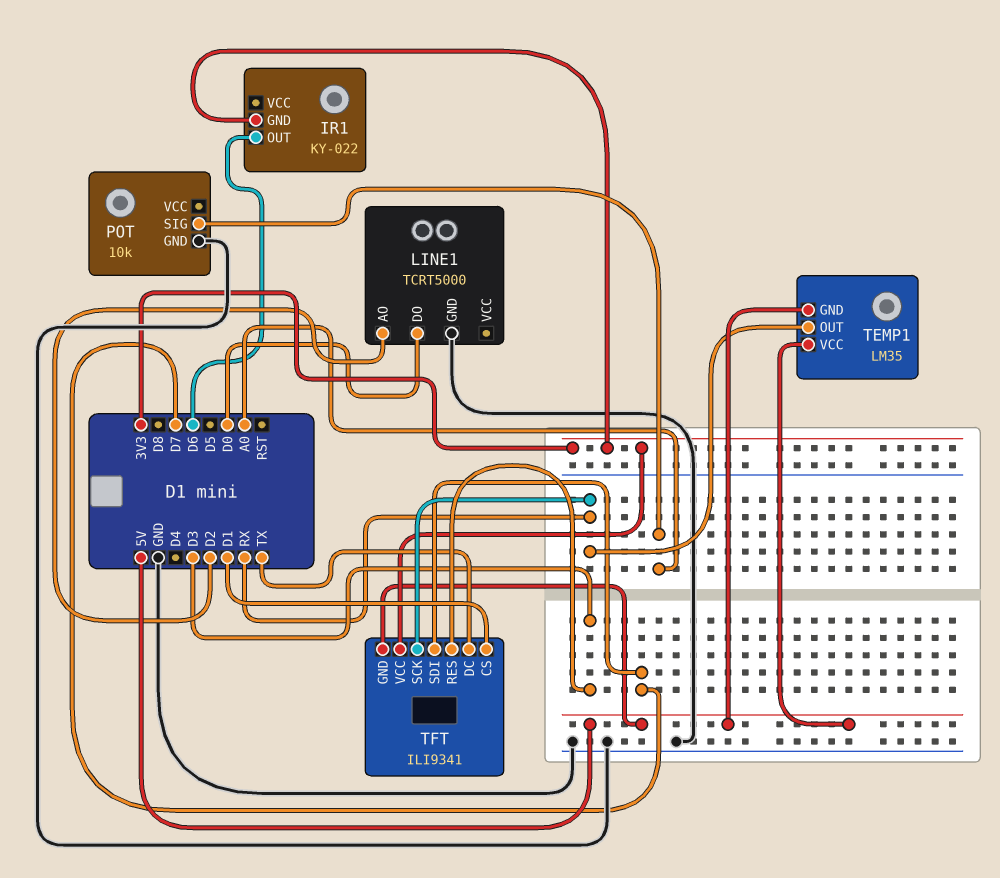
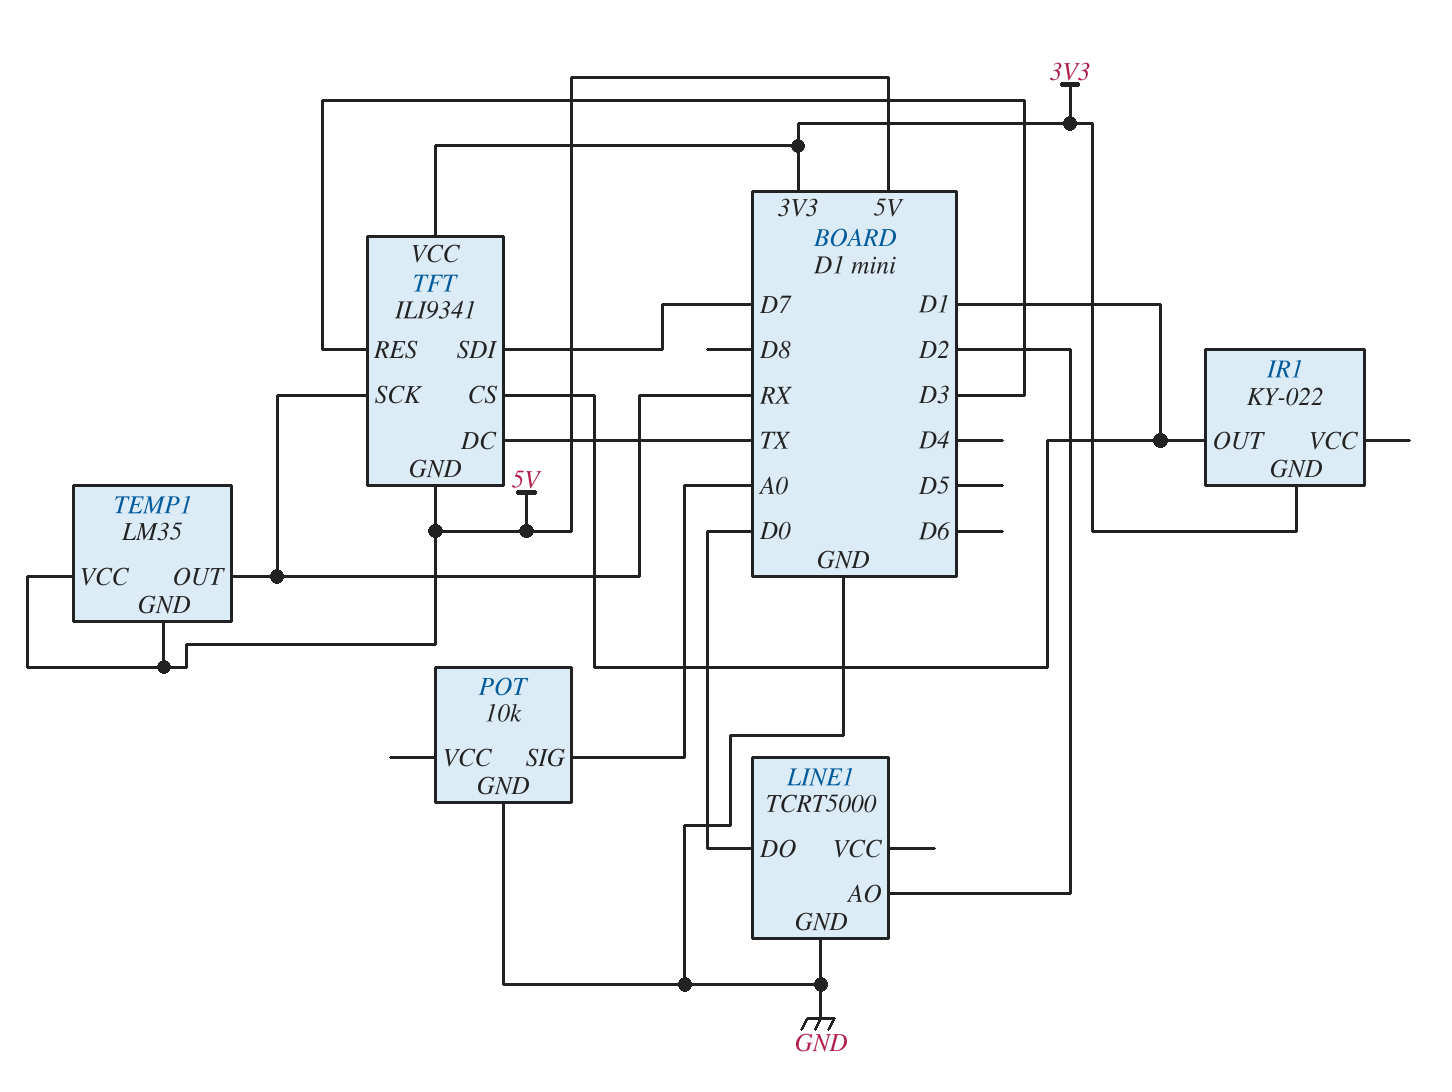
IR1 pin OUT: D6 -> D1

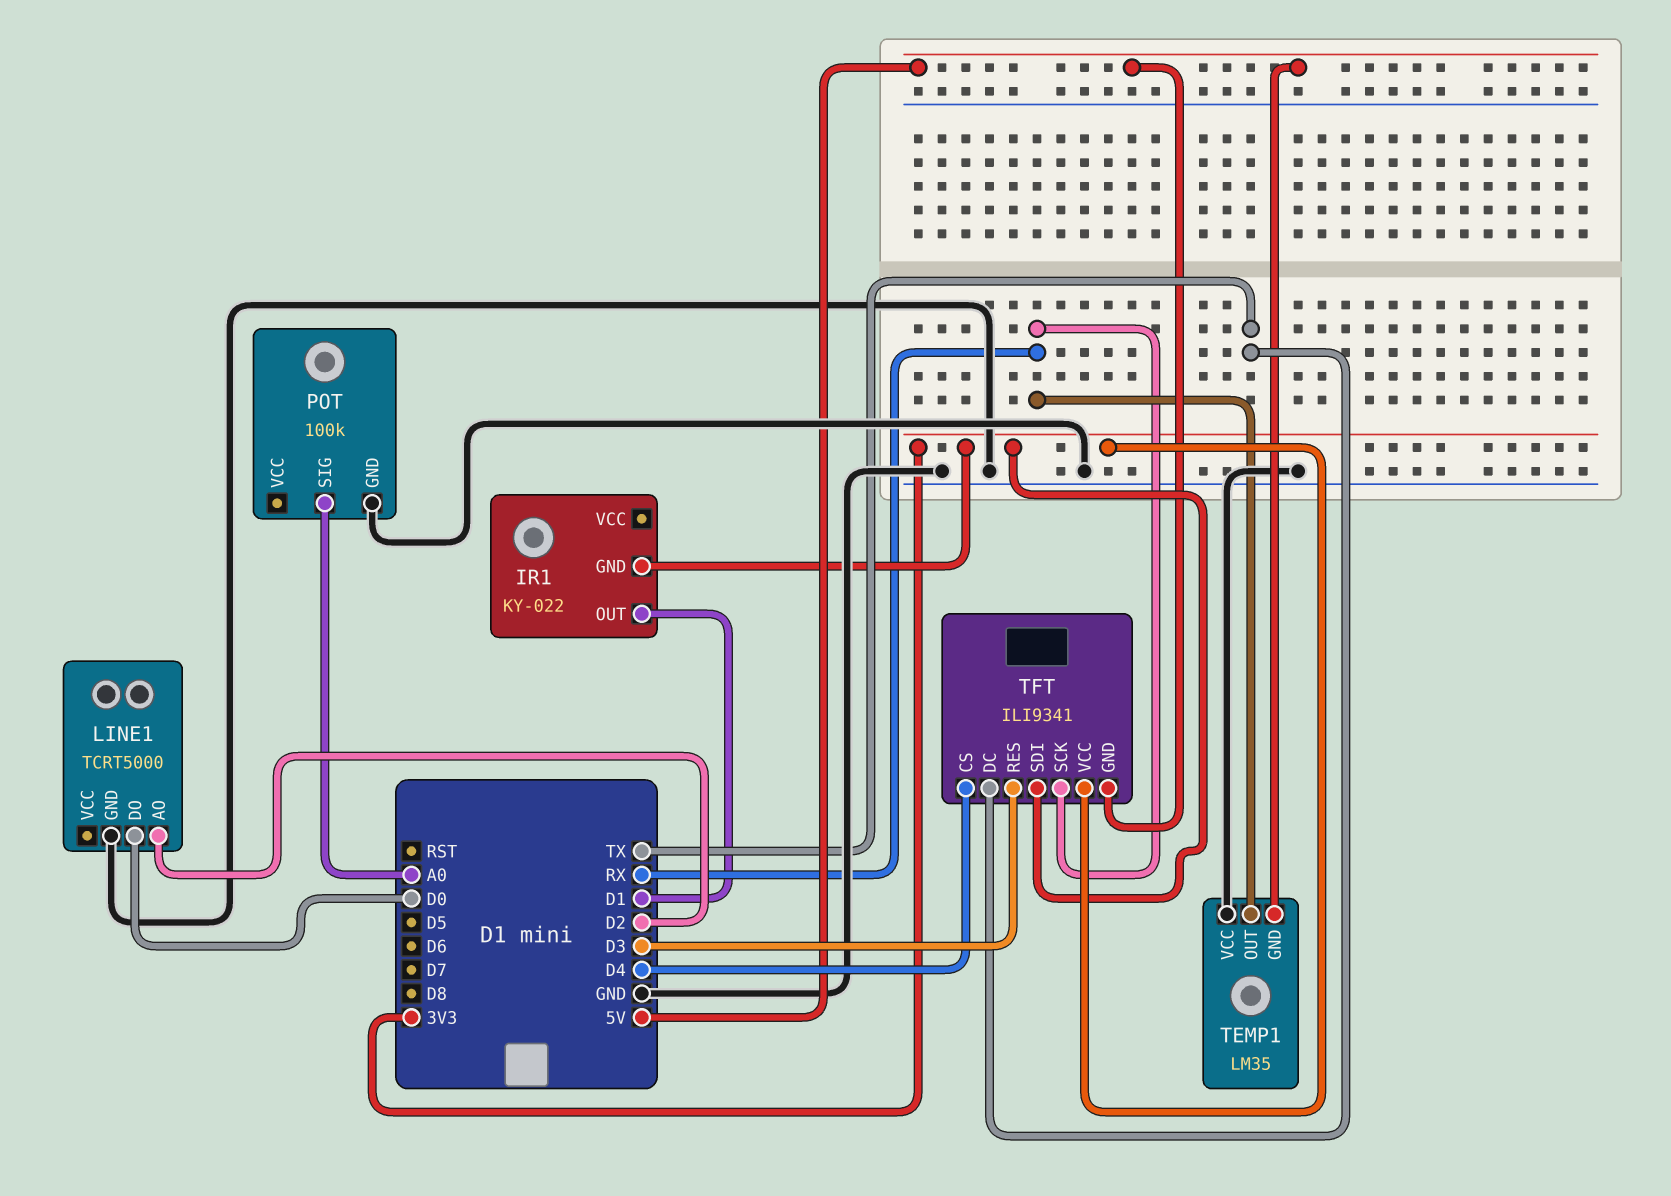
POT: 10k -> 100k
TEMP1 pin VCC: 5V -> GND
TFT pin CS: D1 -> D4
TFT pin SDI: D7 -> 3V3

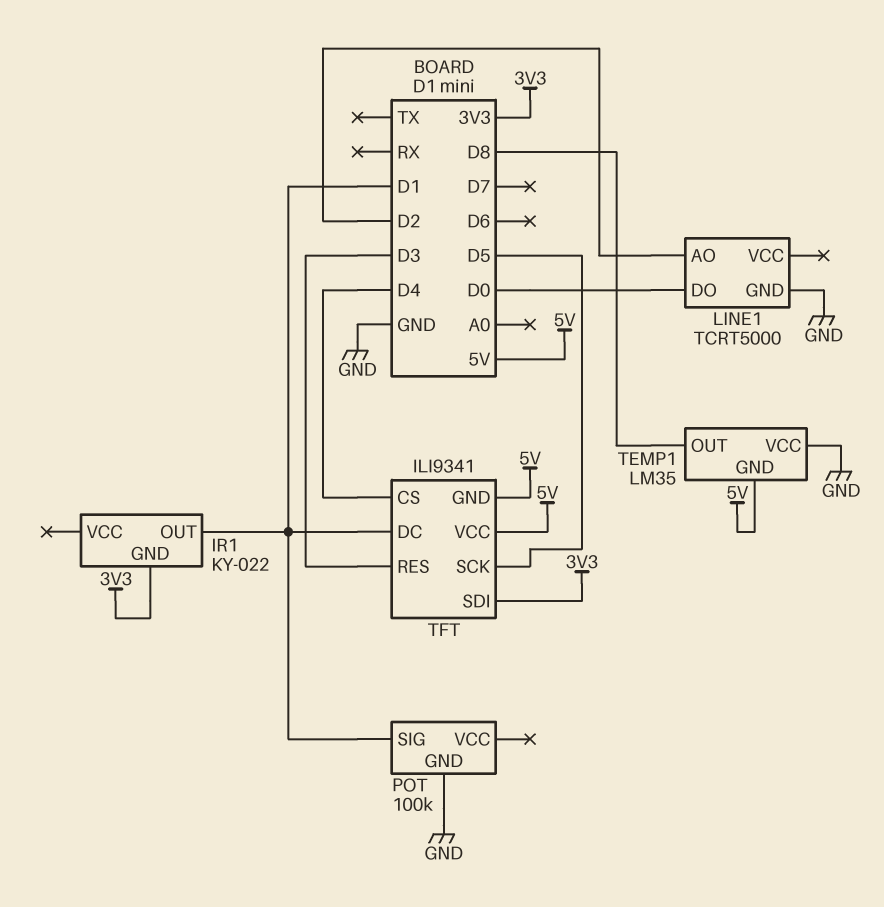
POT pin SIG: A0 -> D1
TEMP1 pin OUT: RX -> D8
TFT pin DC: TX -> D1
TFT pin SCK: RX -> D5
TFT pin VCC: 3V3 -> 5V

